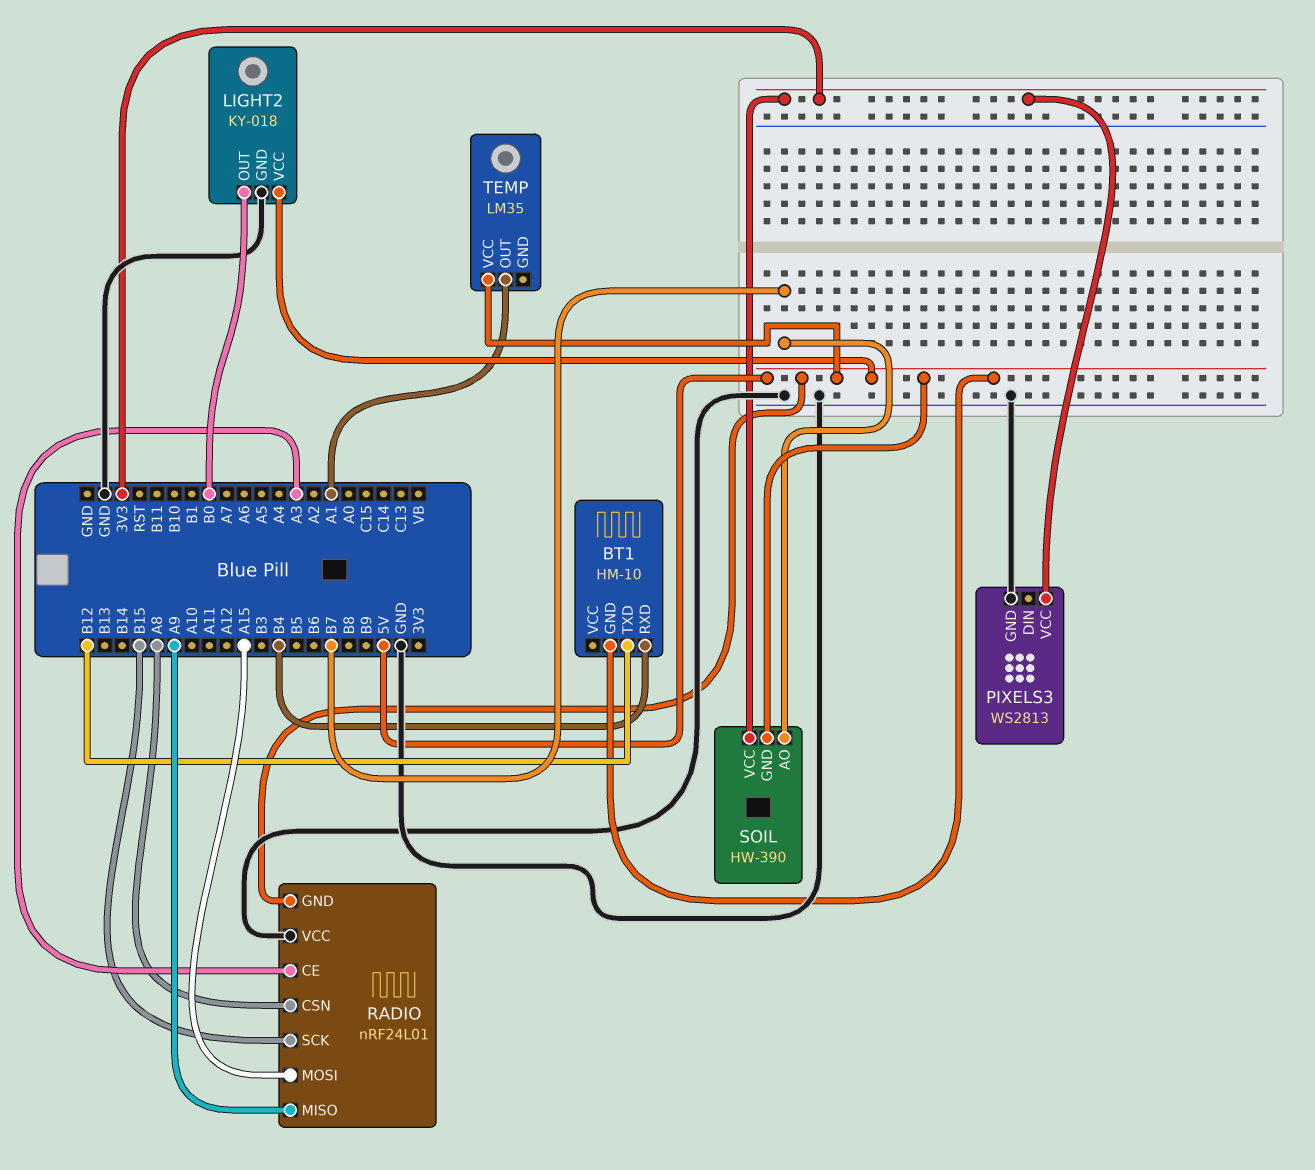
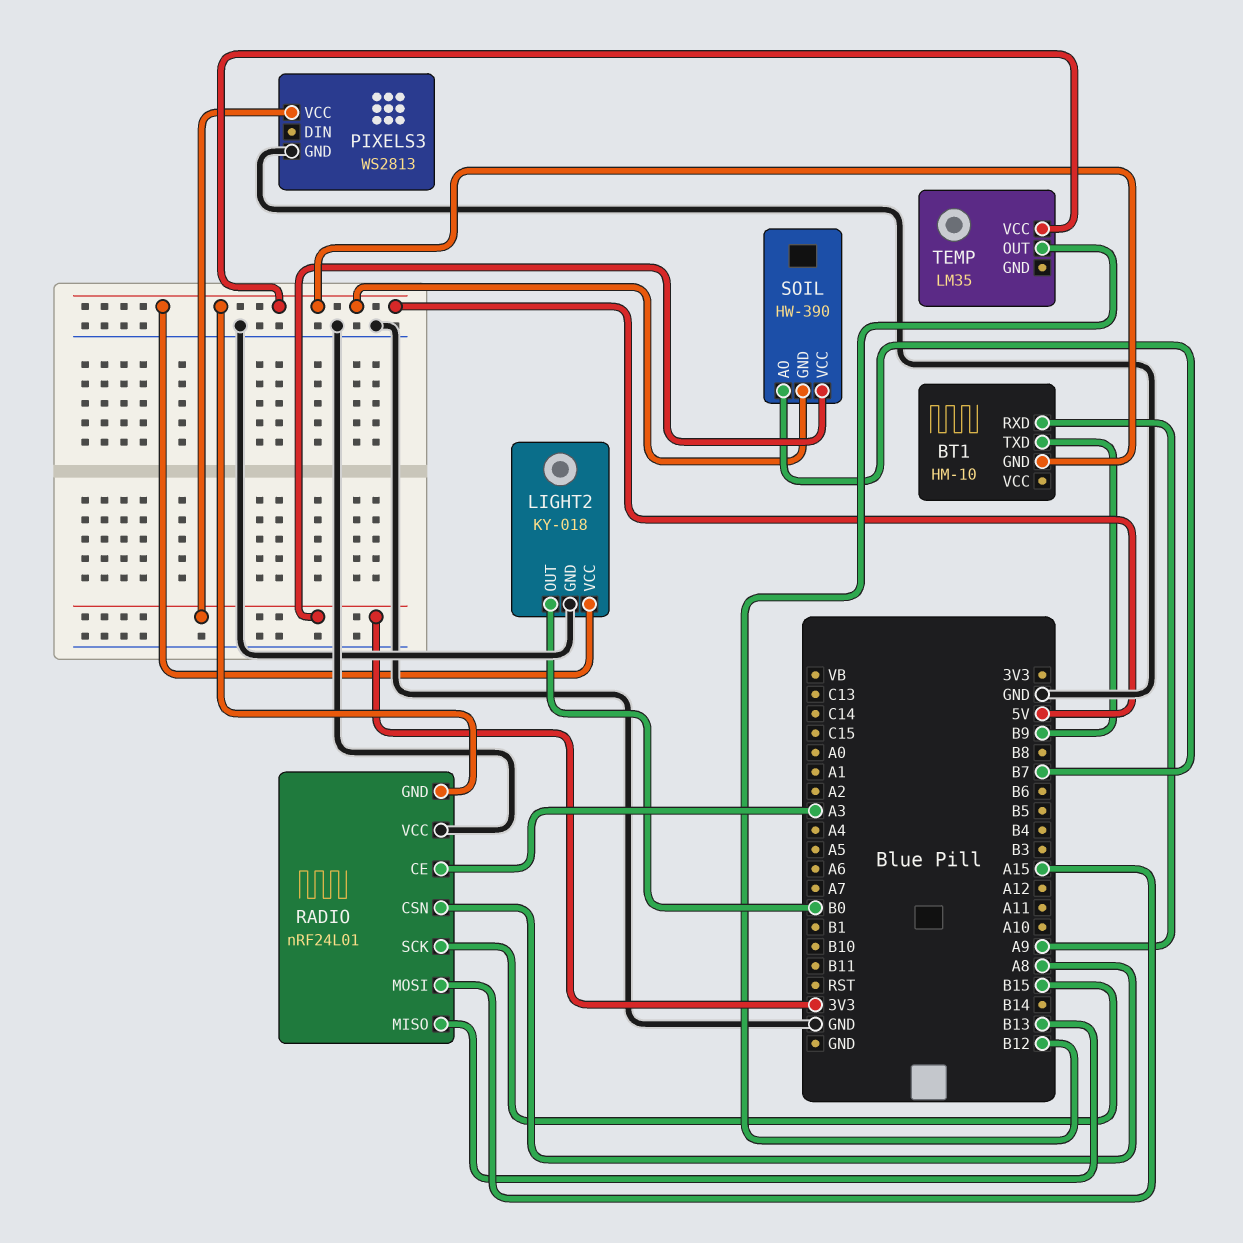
BT1 pin RXD: B4 -> A9
BT1 pin TXD: B12 -> B9
RADIO pin MISO: A9 -> B13
TEMP pin OUT: A1 -> B12

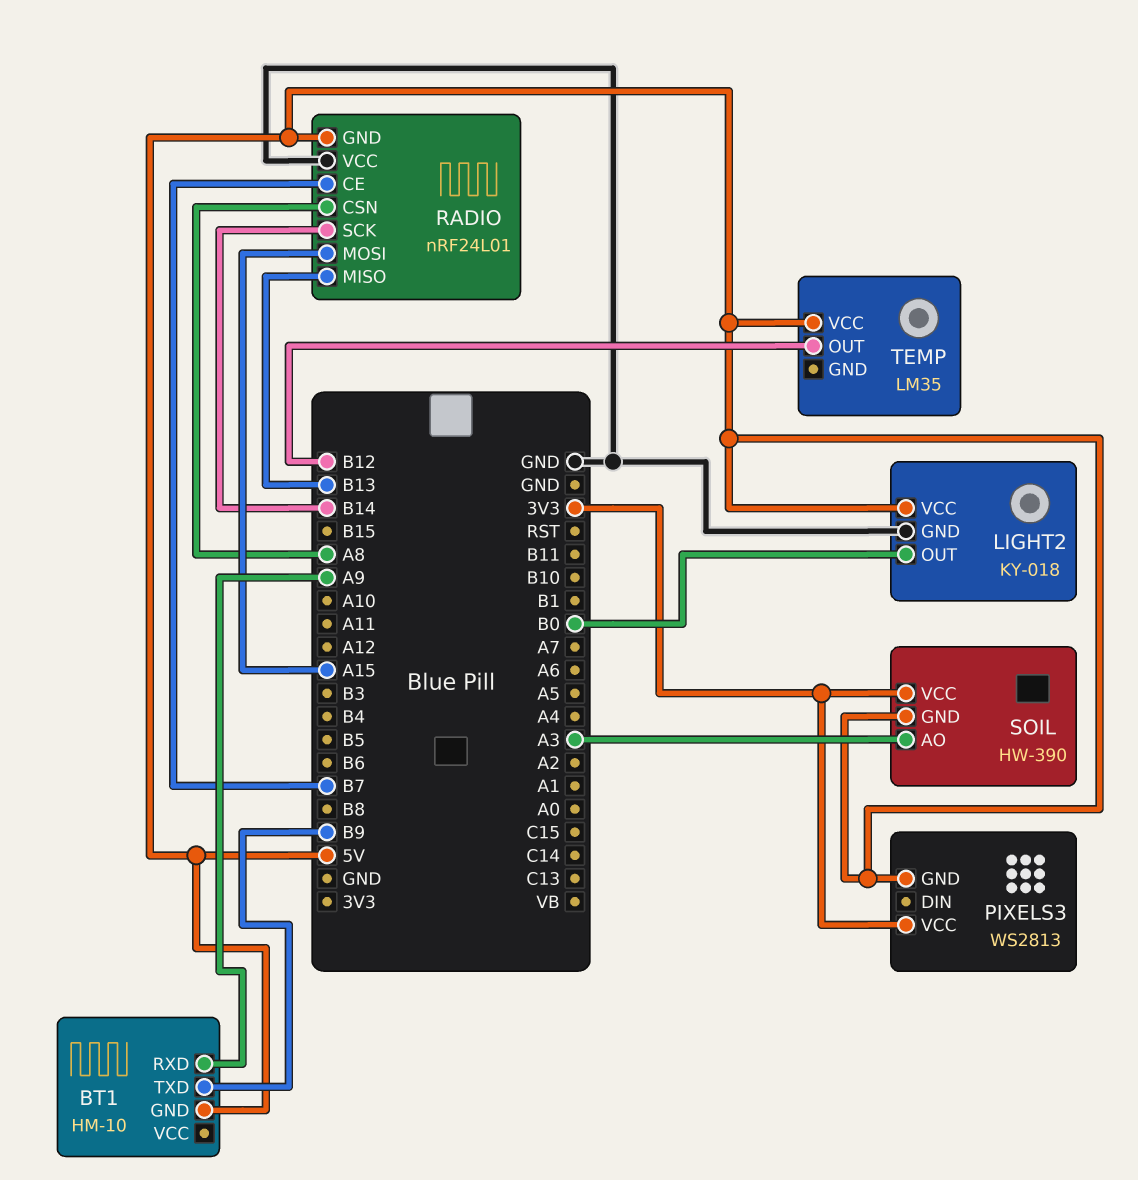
PIXELS3 pin GND: GND -> 5V
RADIO pin CE: A3 -> B7
RADIO pin SCK: B15 -> B14
SOIL pin AO: B7 -> A3

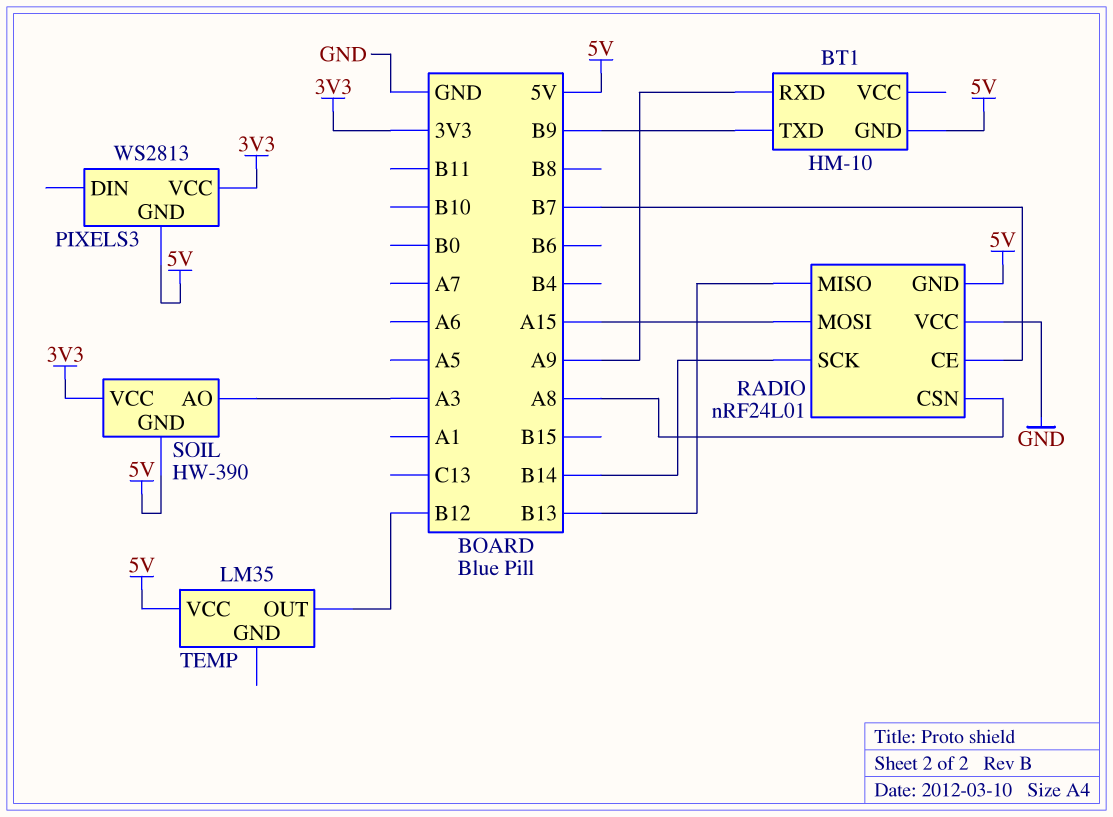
LIGHT2: KY-018 -> none
LIGHT2 pin GND: GND -> none
LIGHT2 pin OUT: B0 -> none
LIGHT2 pin VCC: 5V -> none

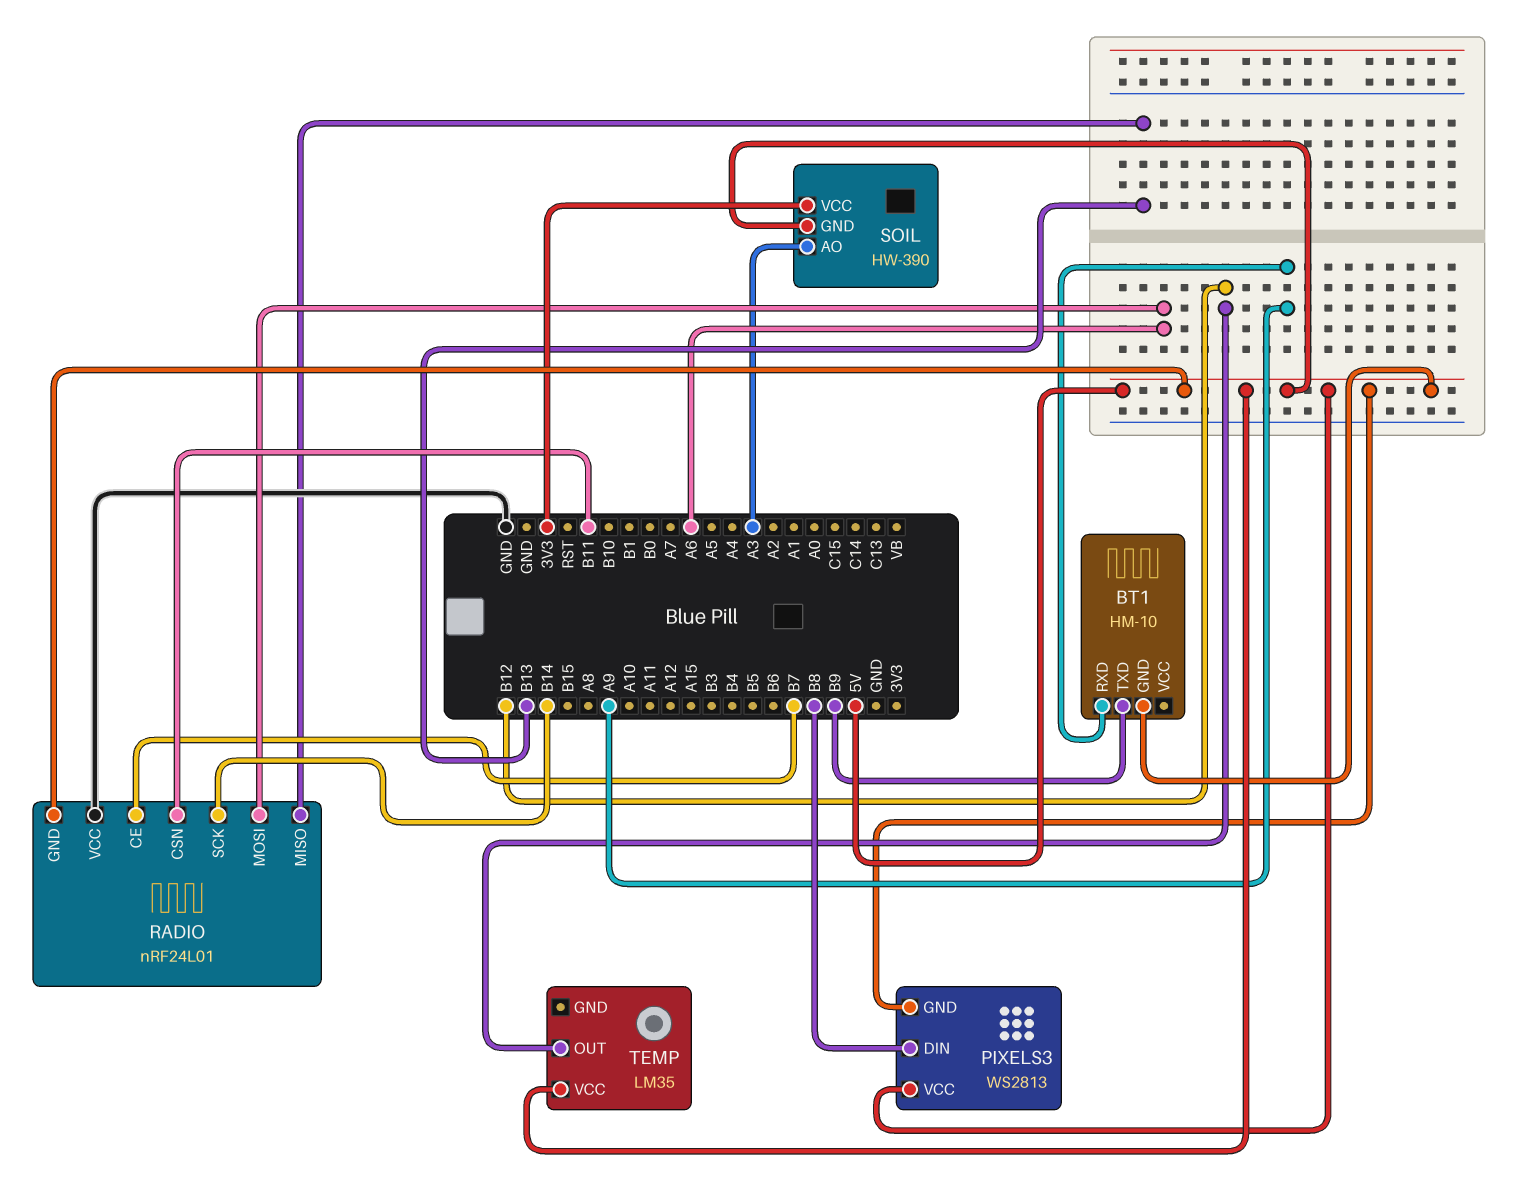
PIXELS3 pin DIN: none -> B8
PIXELS3 pin VCC: 3V3 -> 5V
RADIO pin CSN: A8 -> B11
RADIO pin MOSI: A15 -> A6

